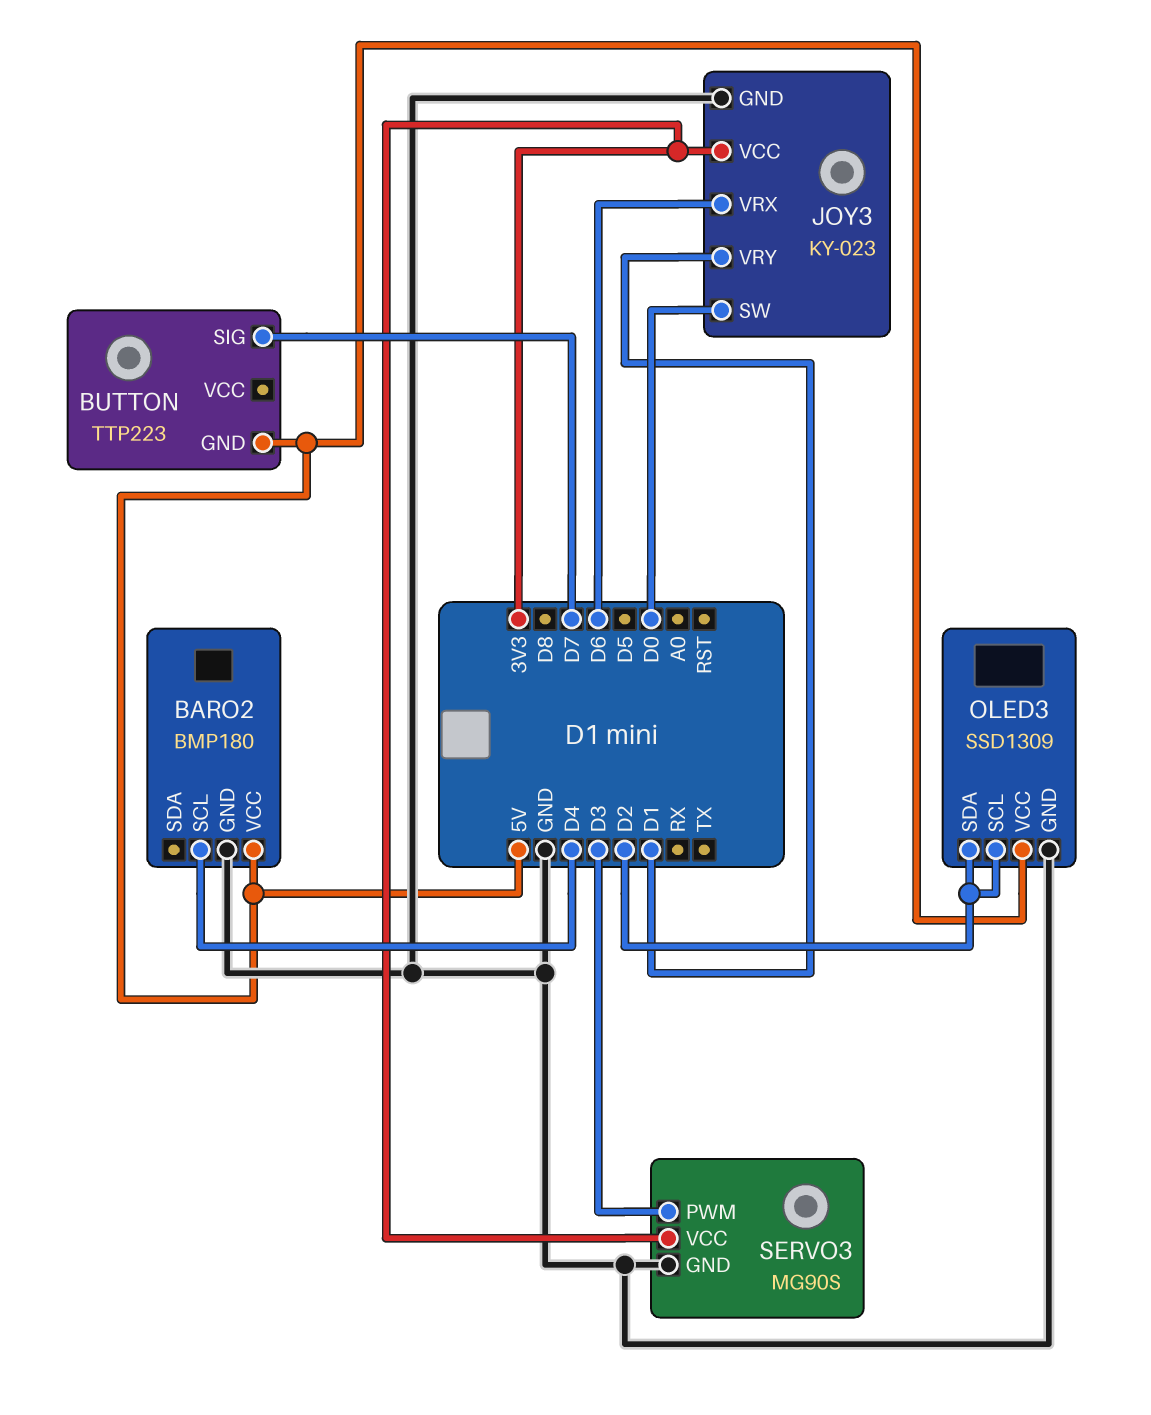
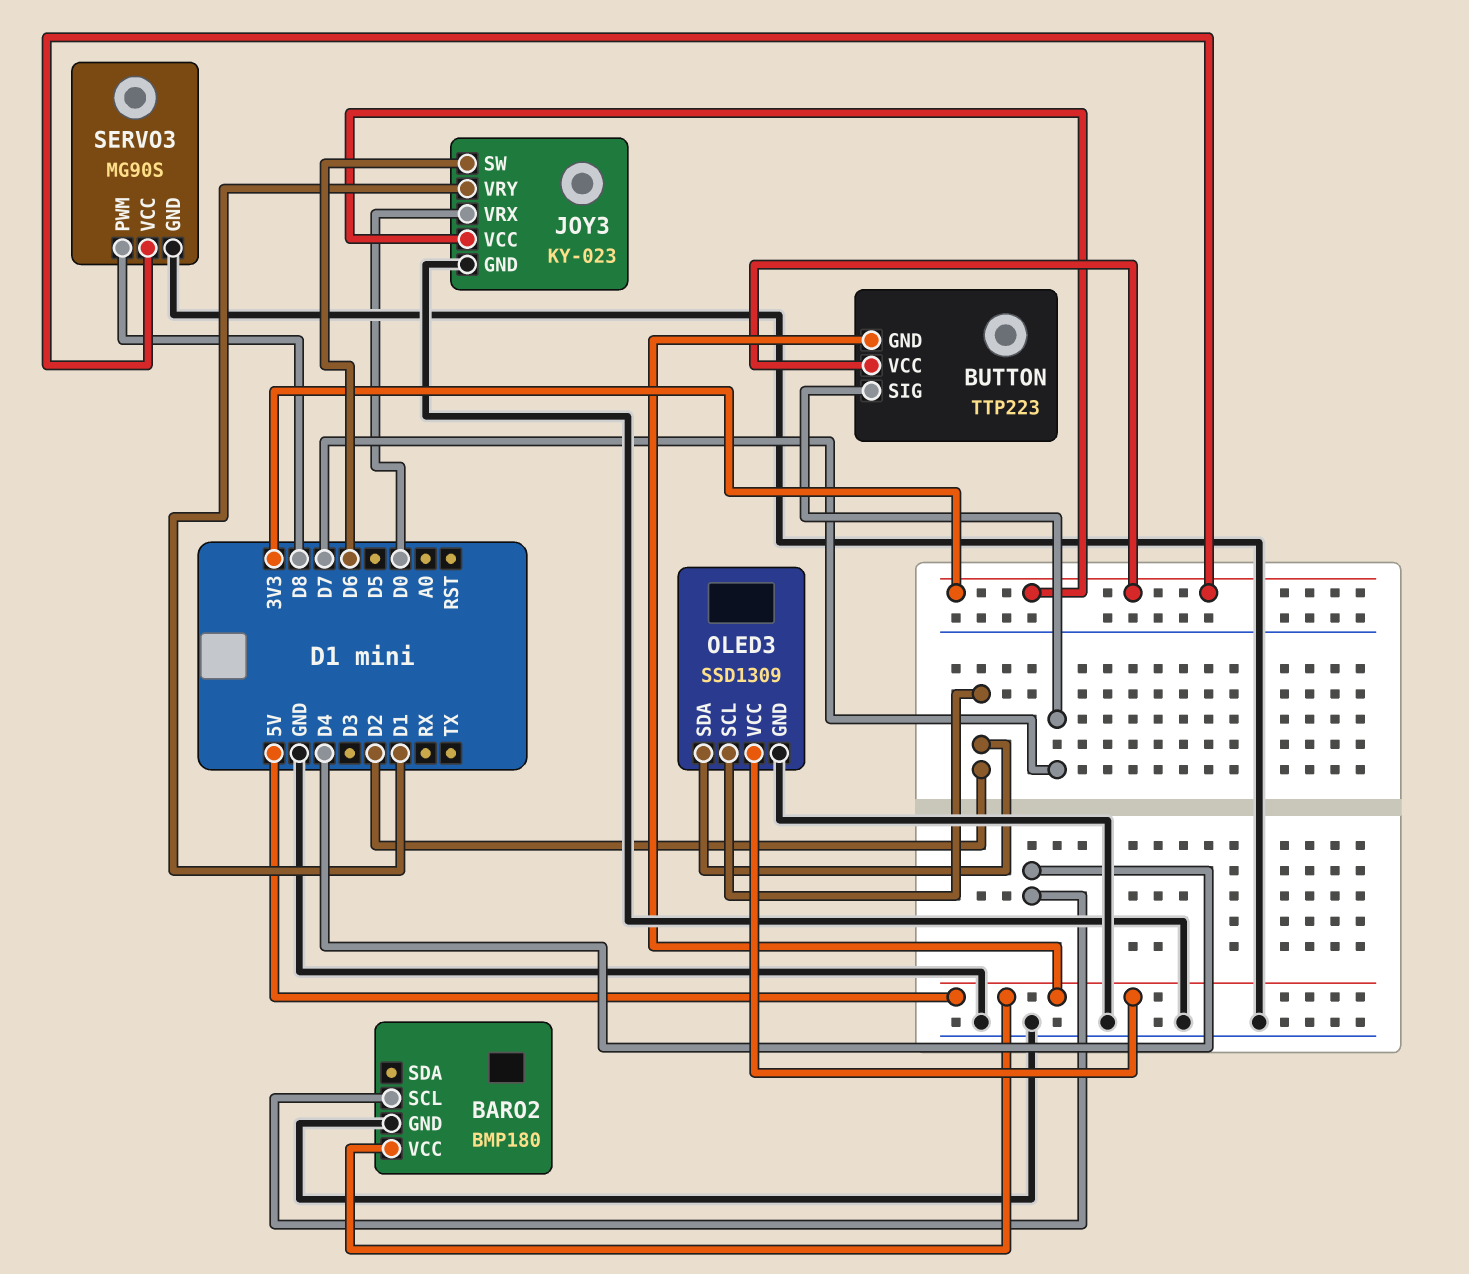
BUTTON pin VCC: none -> 3V3
JOY3 pin SW: D0 -> D6
JOY3 pin VRX: D6 -> D0
SERVO3 pin PWM: D3 -> D8

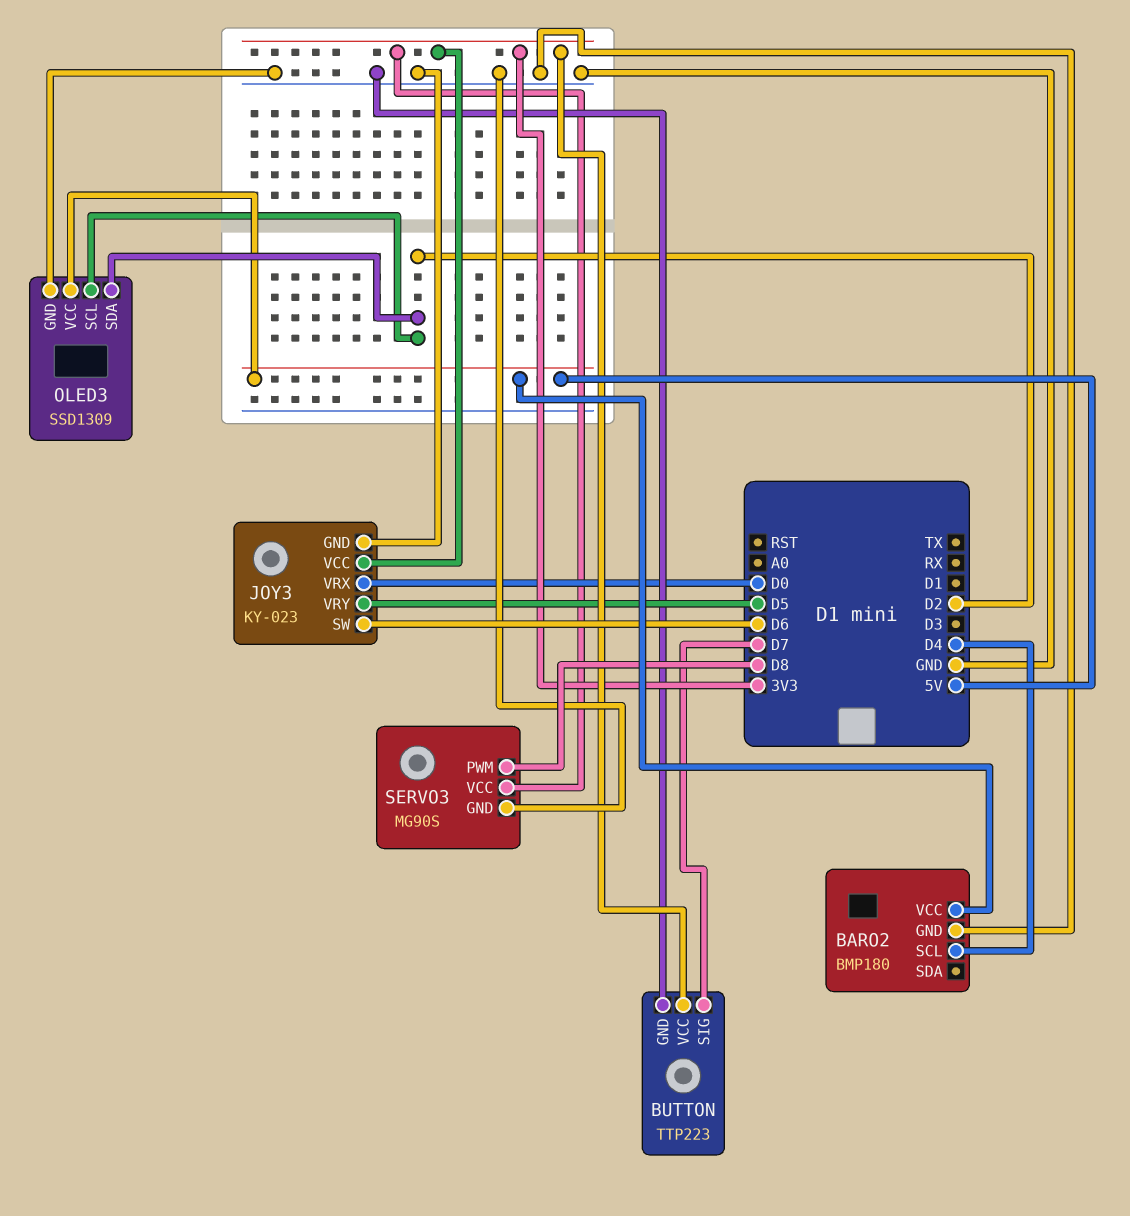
BUTTON pin GND: 5V -> GND
JOY3 pin VRY: D1 -> D5

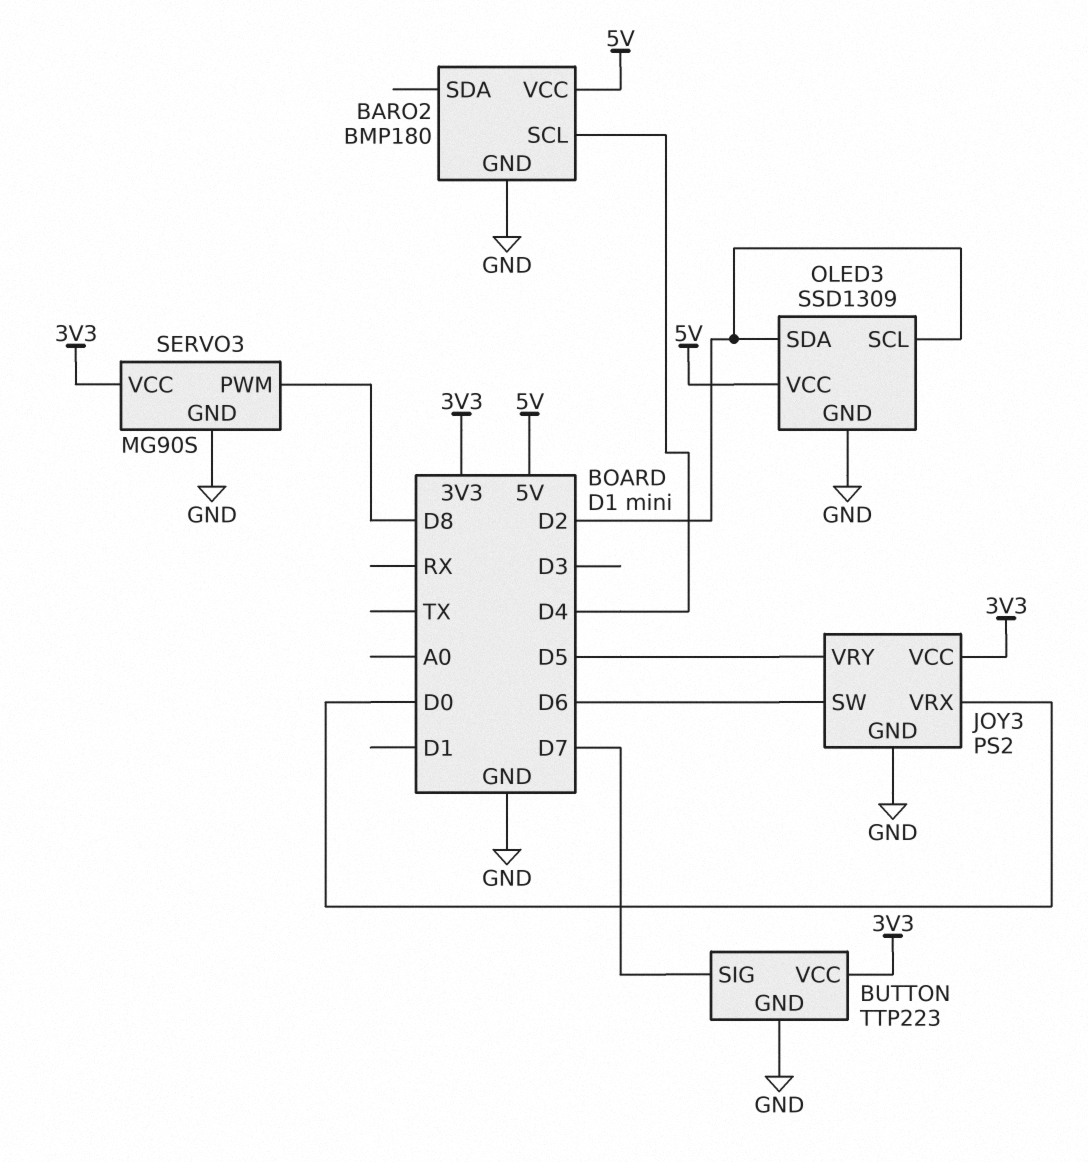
JOY3: KY-023 -> PS2

